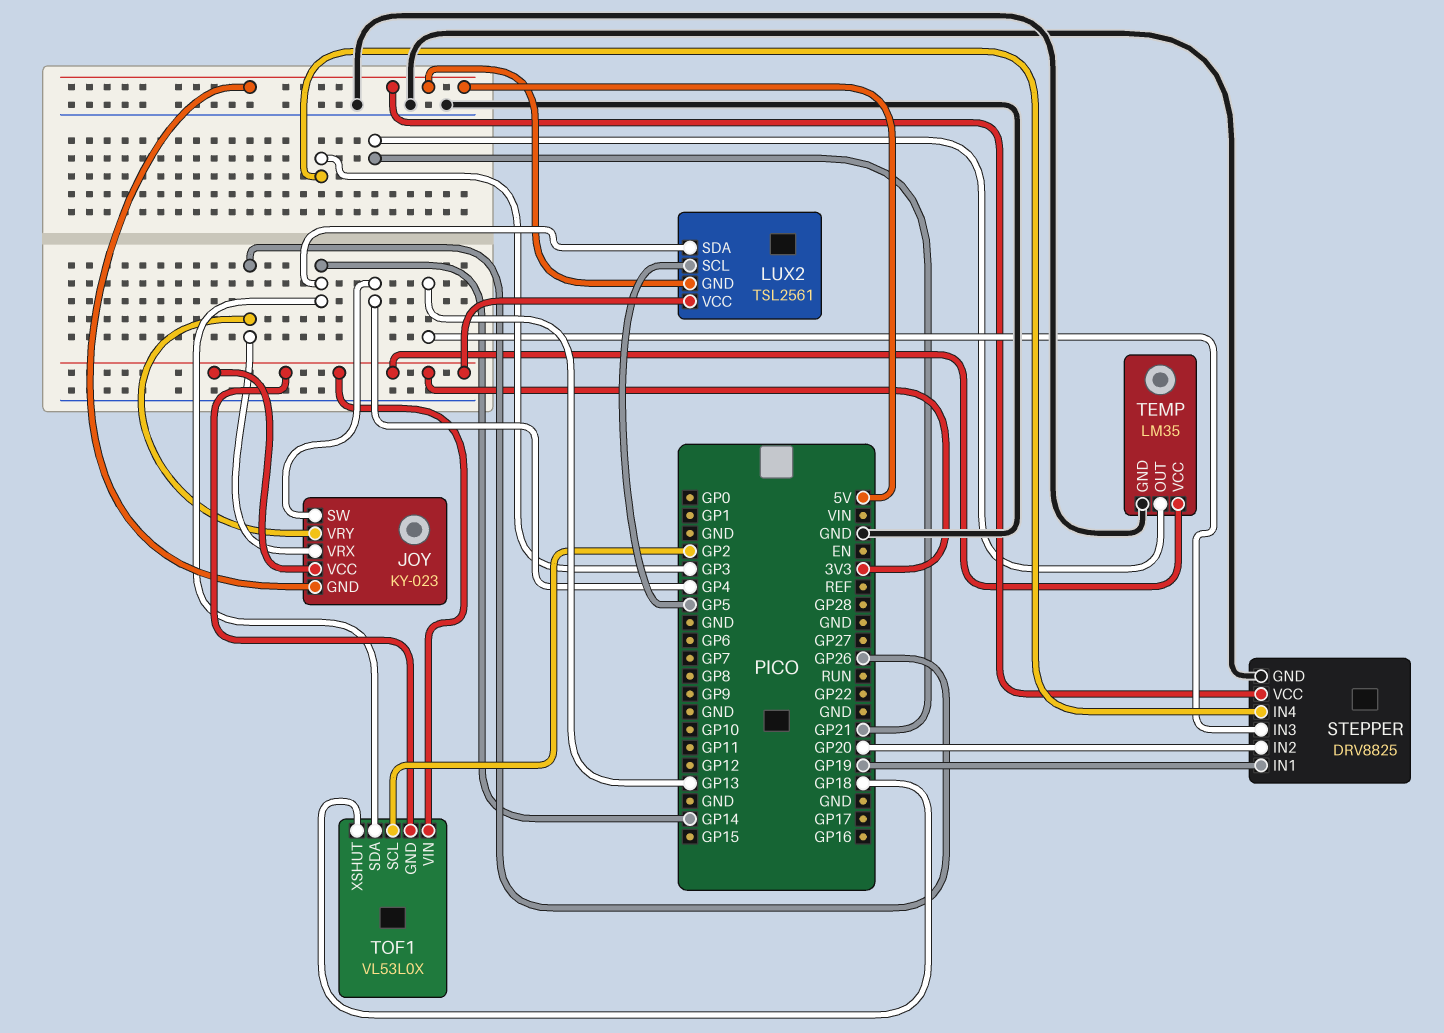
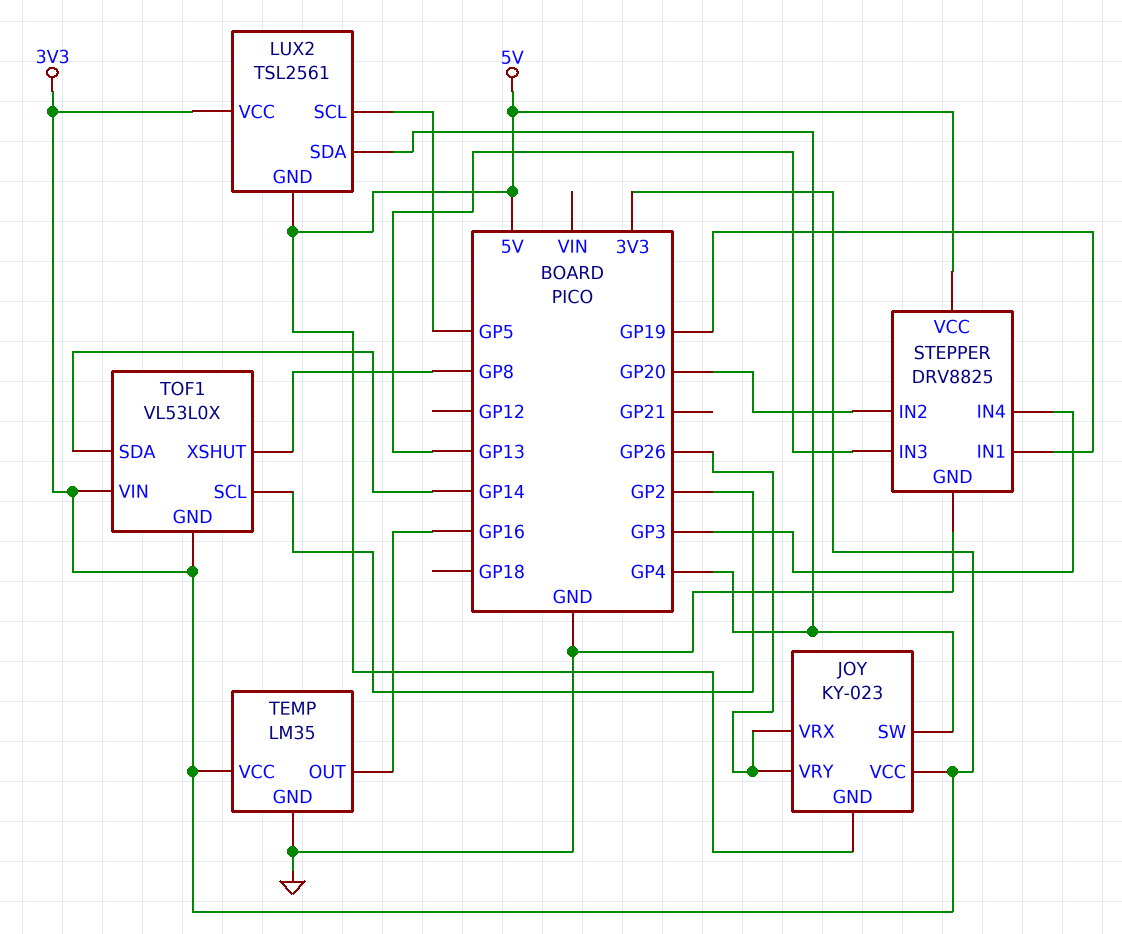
LUX2 pin SDA: GP14 -> GP4
TEMP pin OUT: GP21 -> GP16
TOF1 pin XSHUT: GP18 -> GP8

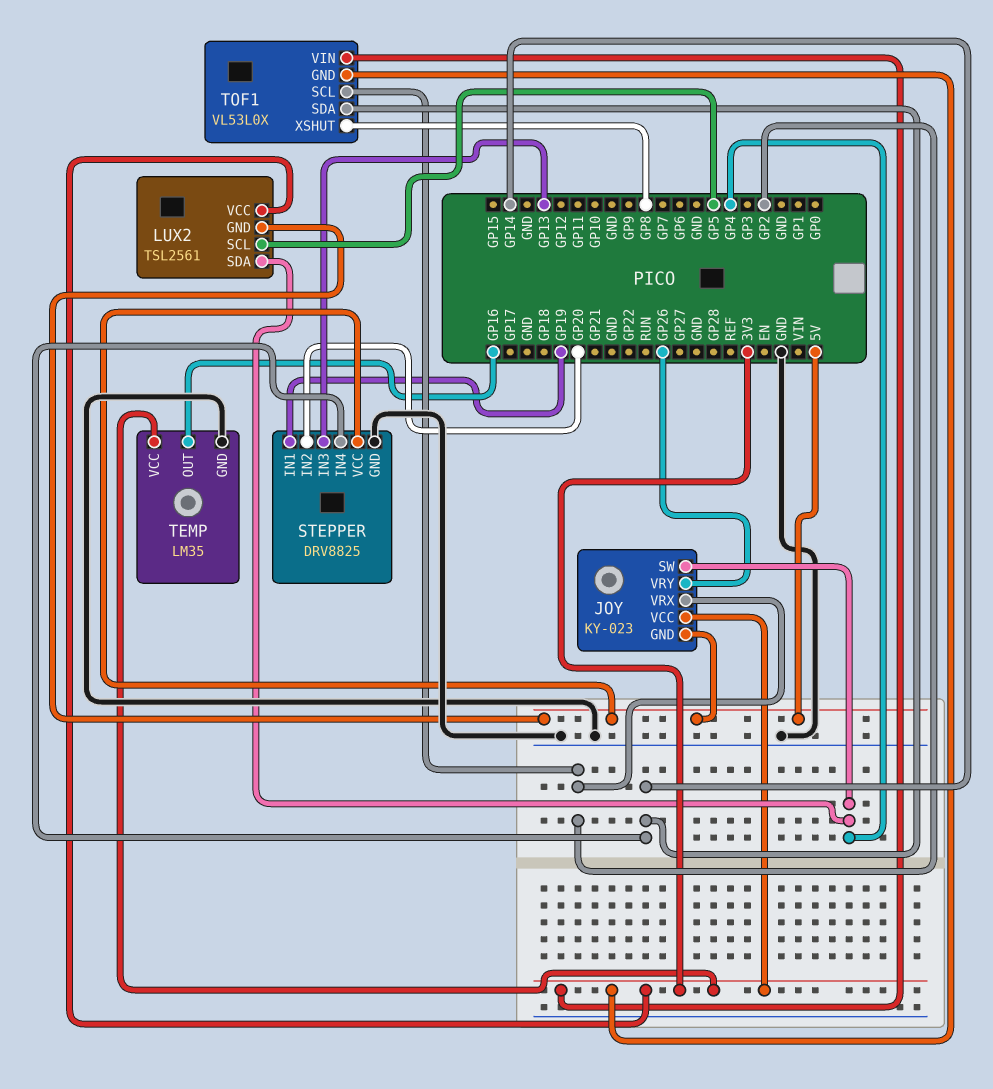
JOY pin VRX: GP26 -> GP2
STEPPER pin IN4: GP3 -> GP14

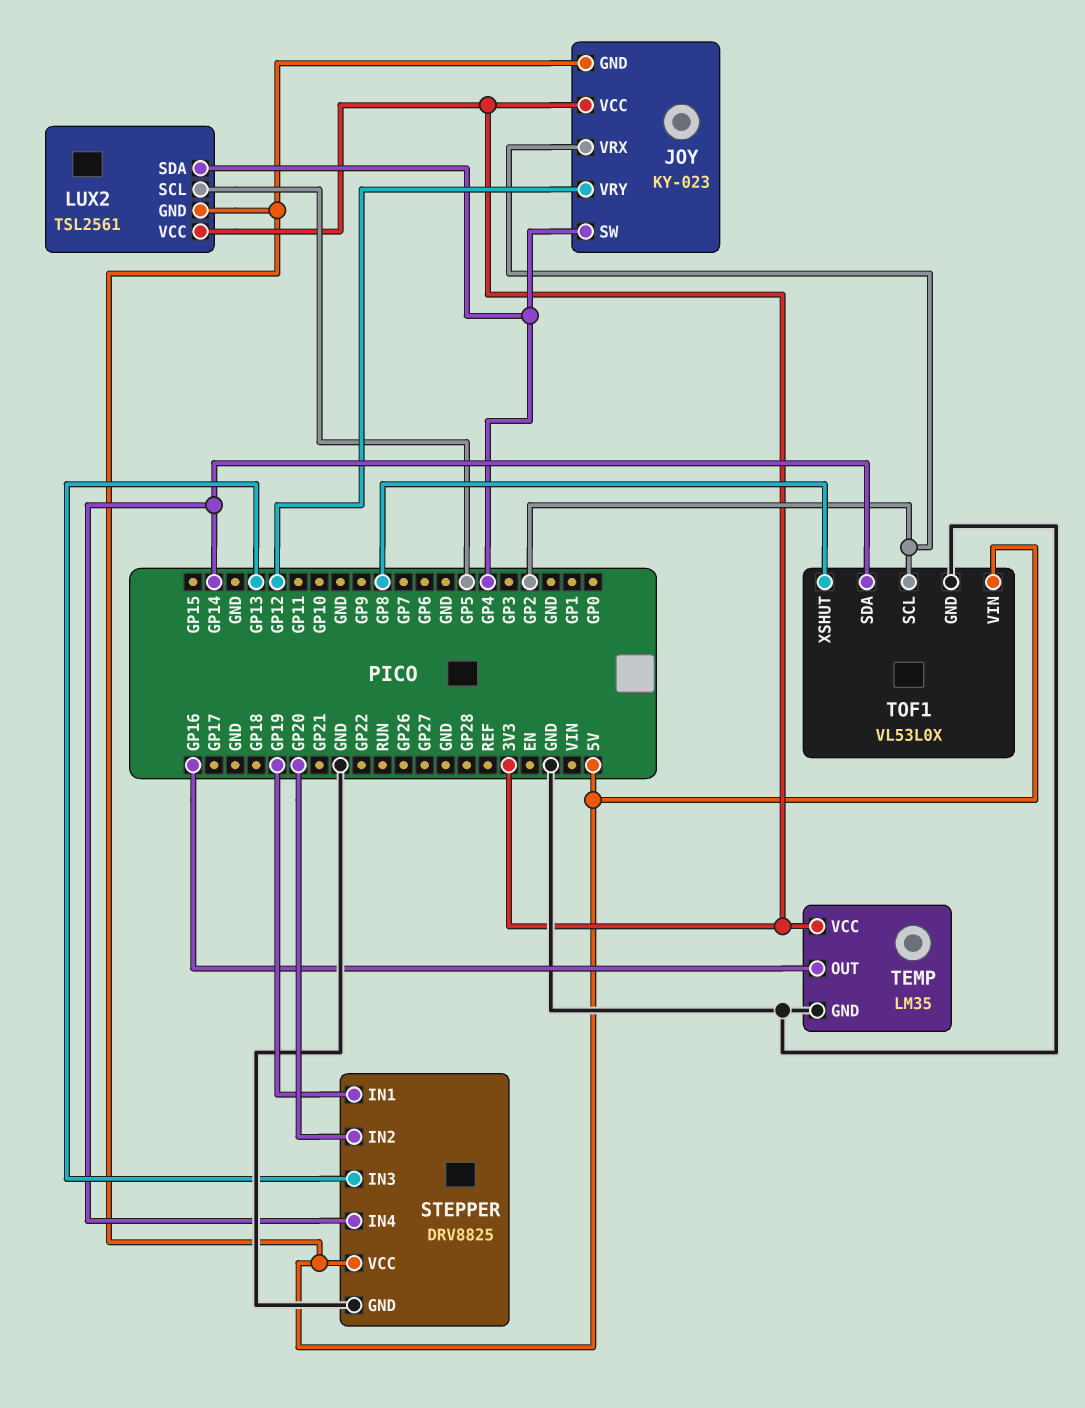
JOY pin VRY: GP26 -> GP12
TOF1 pin GND: 3V3 -> GND
TOF1 pin VIN: 3V3 -> 5V

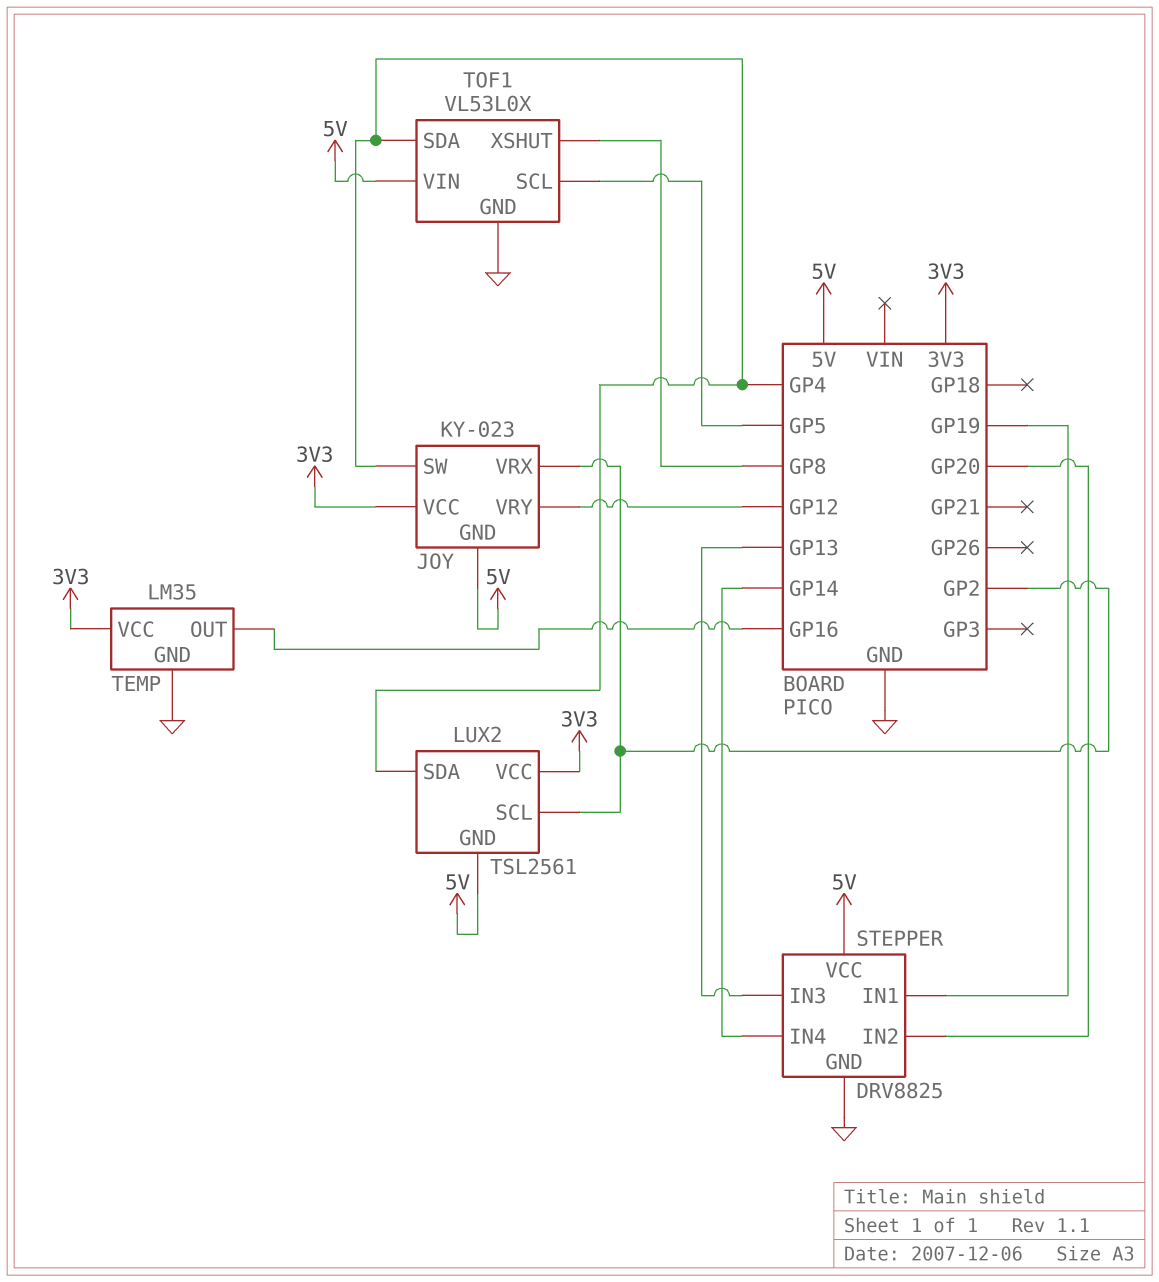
LUX2 pin SCL: GP5 -> GP2
TOF1 pin SCL: GP2 -> GP5
TOF1 pin SDA: GP14 -> GP4

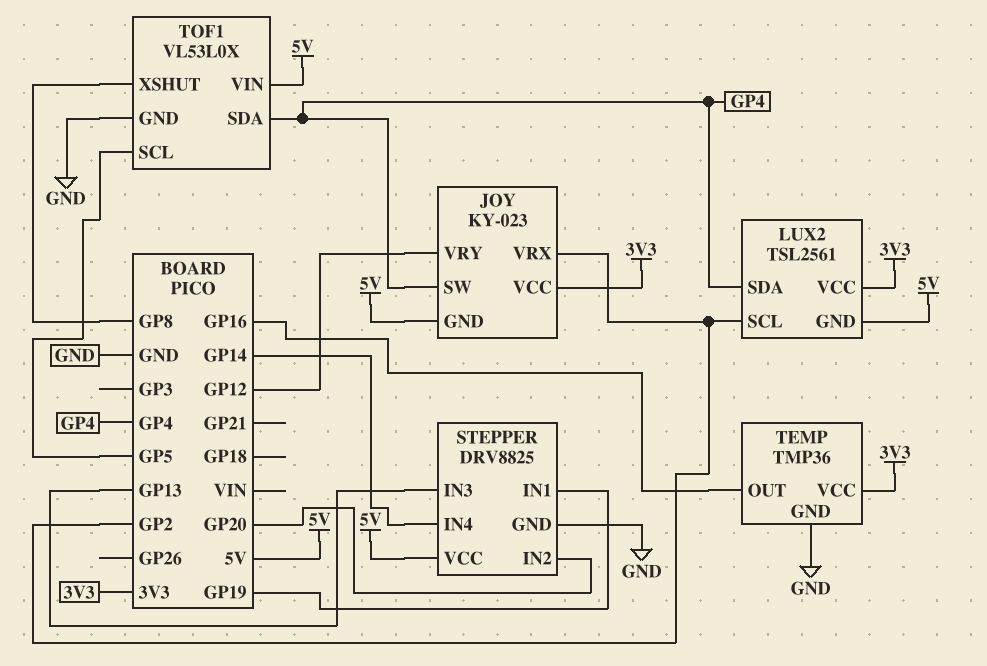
TEMP: LM35 -> TMP36

